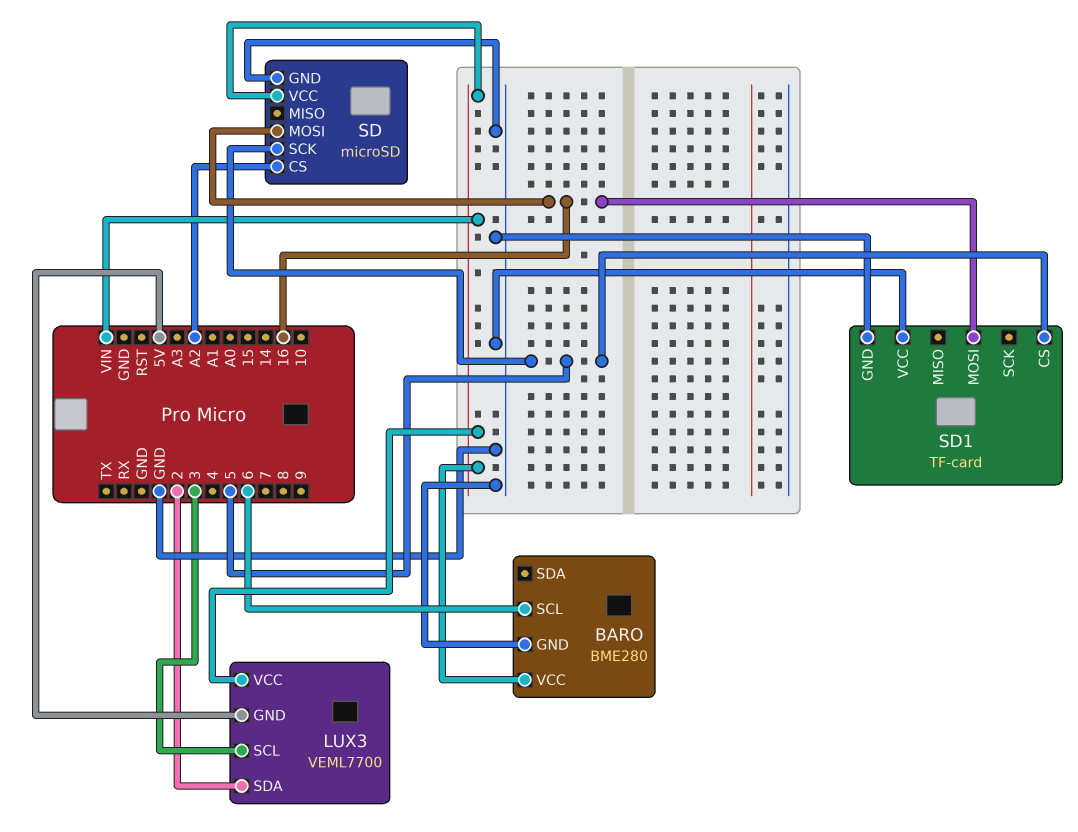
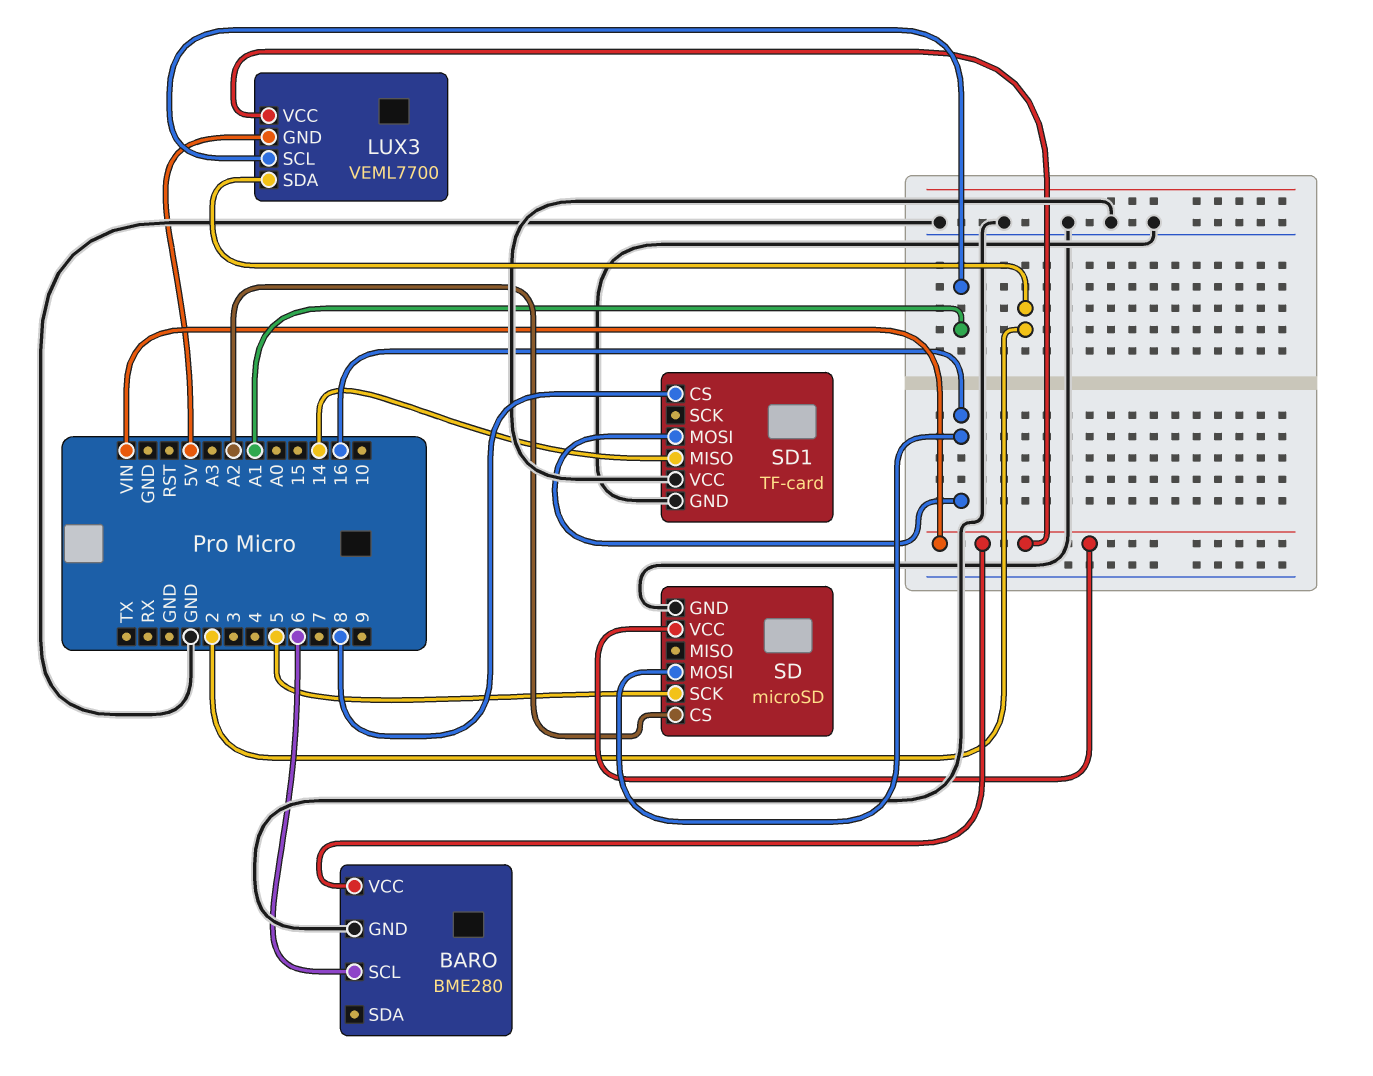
LUX3 pin SCL: 3 -> A1
SD1 pin CS: 5 -> 8
SD1 pin MISO: none -> 14

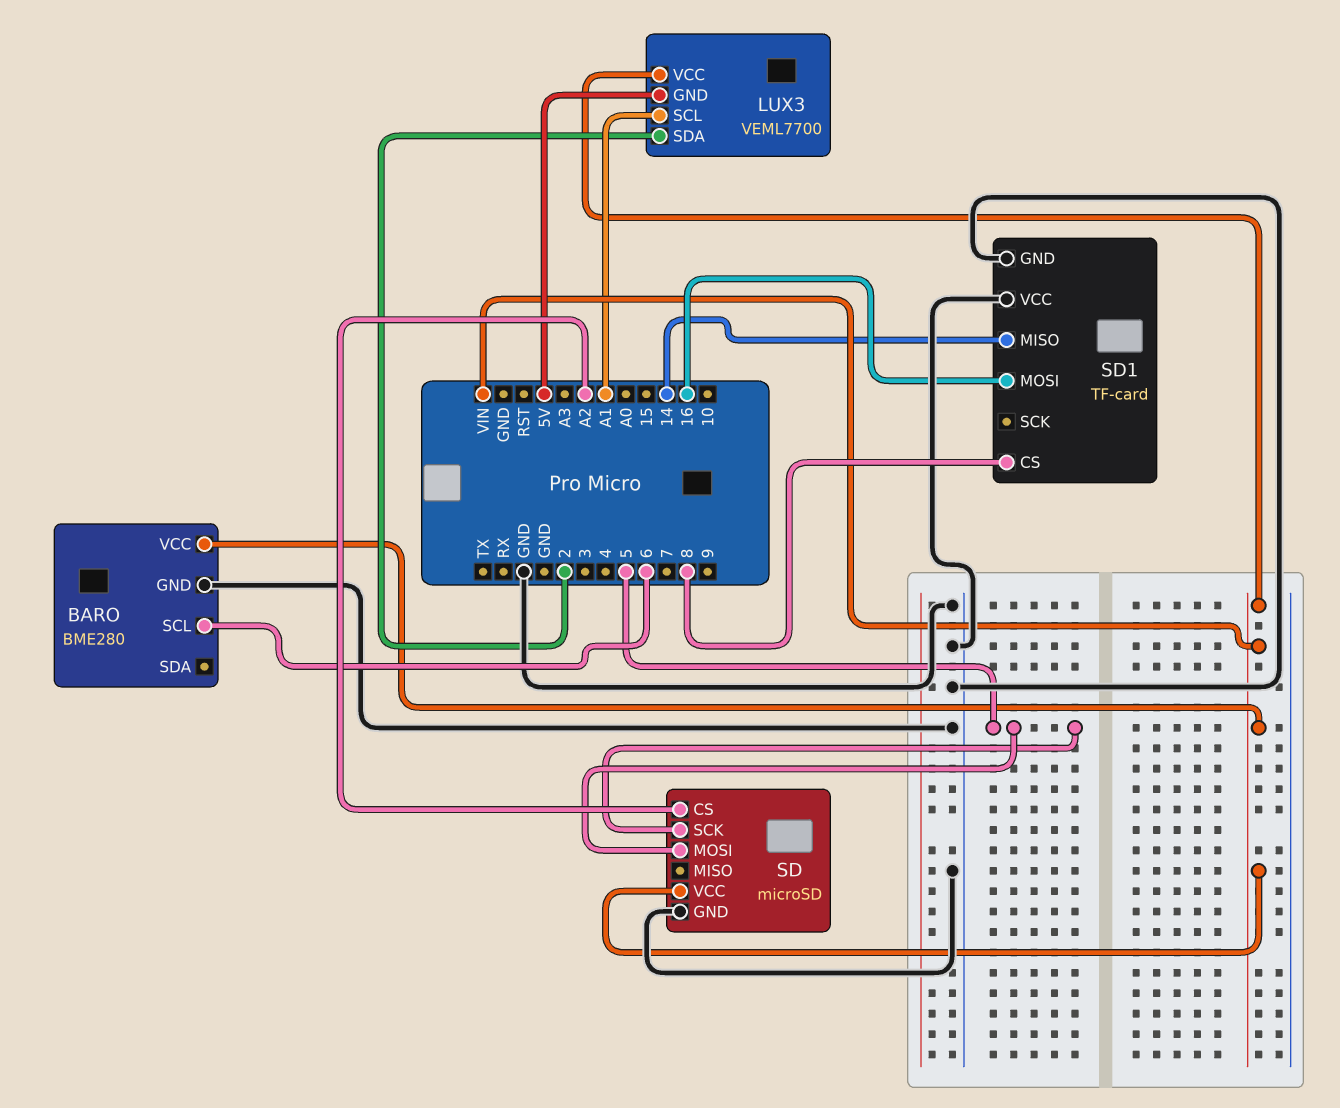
SD pin MOSI: 16 -> 5

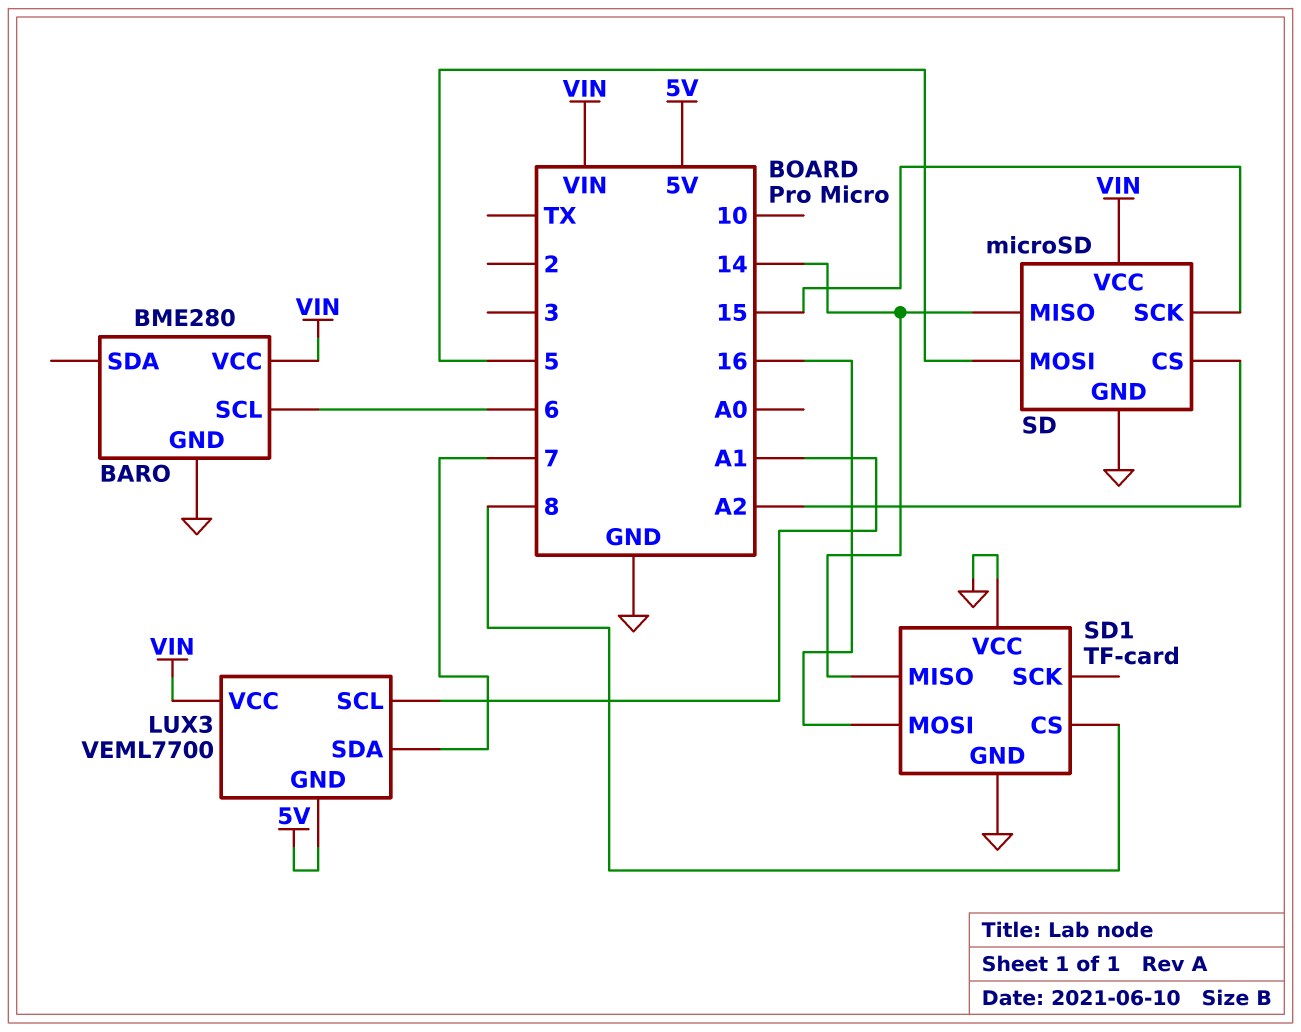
LUX3 pin SDA: 2 -> 7
SD pin MISO: none -> 14
SD pin SCK: 5 -> 15

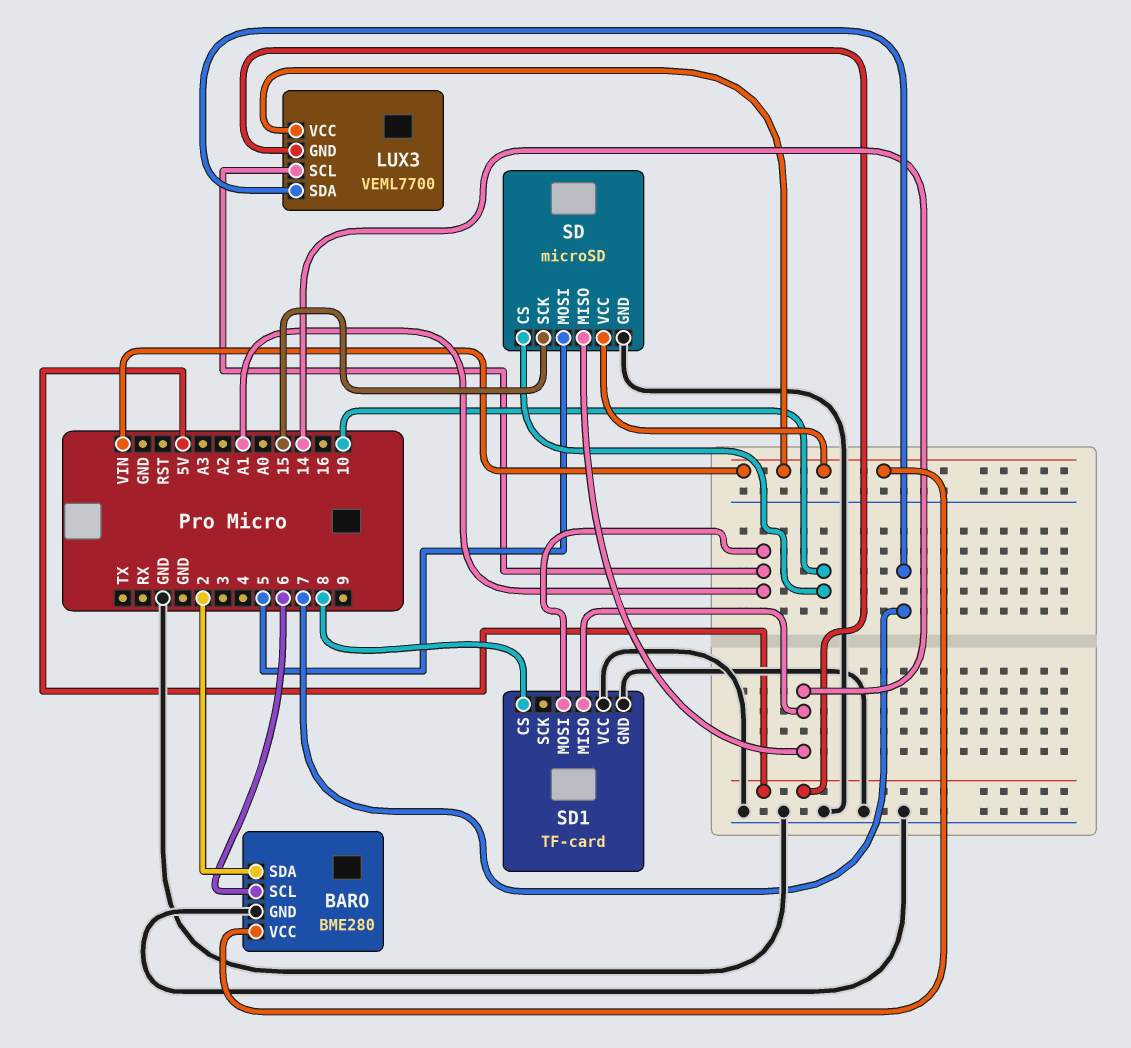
BARO pin SDA: none -> 2
SD pin CS: A2 -> 10
SD1 pin MOSI: 16 -> A1

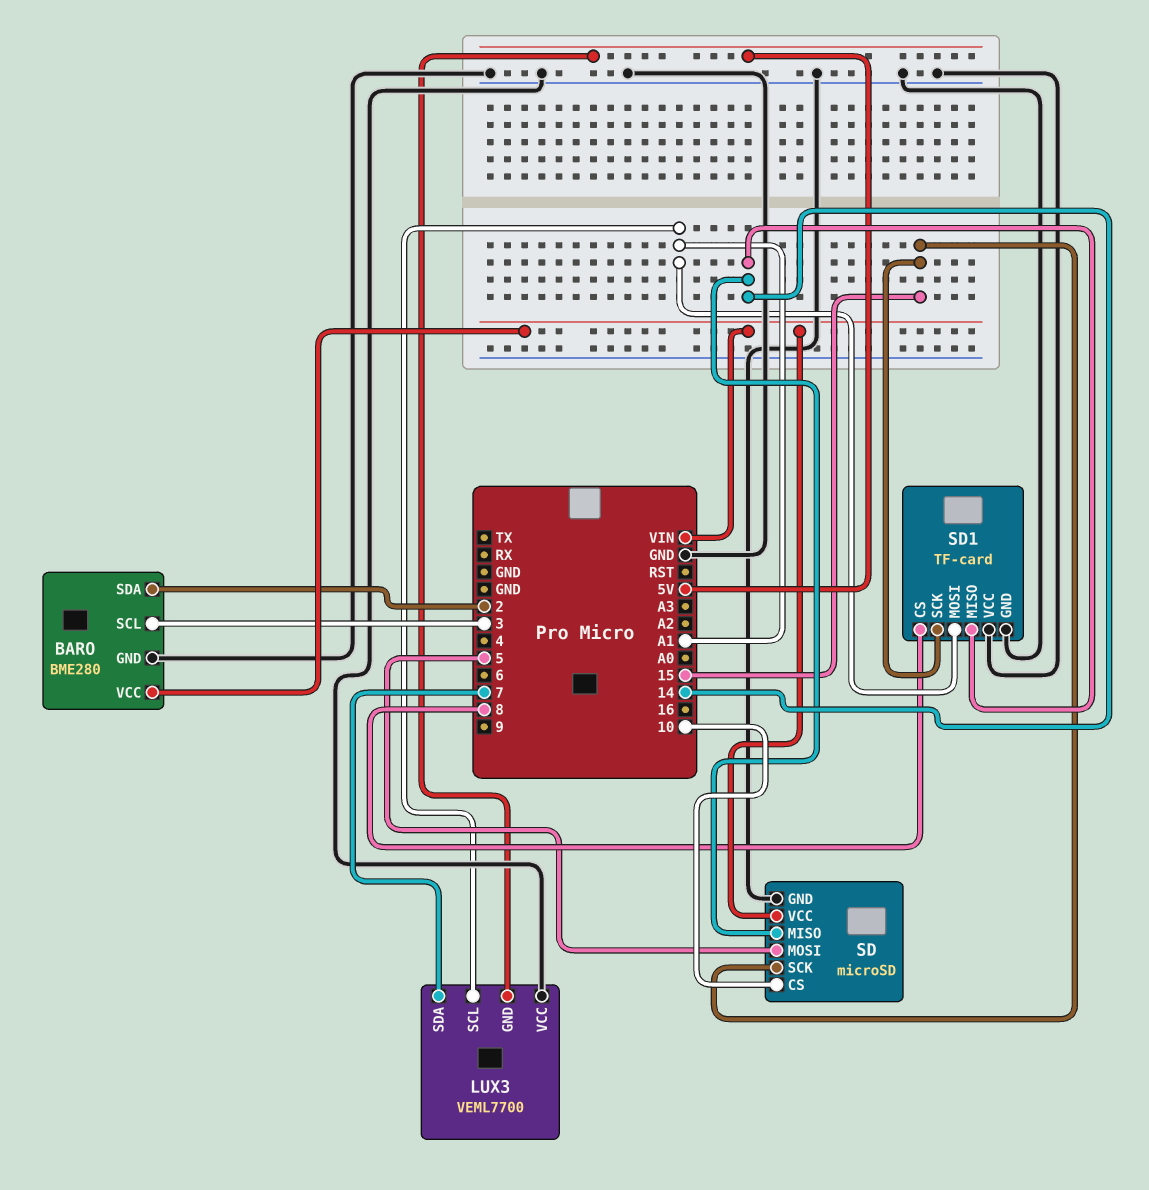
BARO pin SCL: 6 -> 3
LUX3 pin VCC: VIN -> GND
SD1 pin SCK: none -> 15

